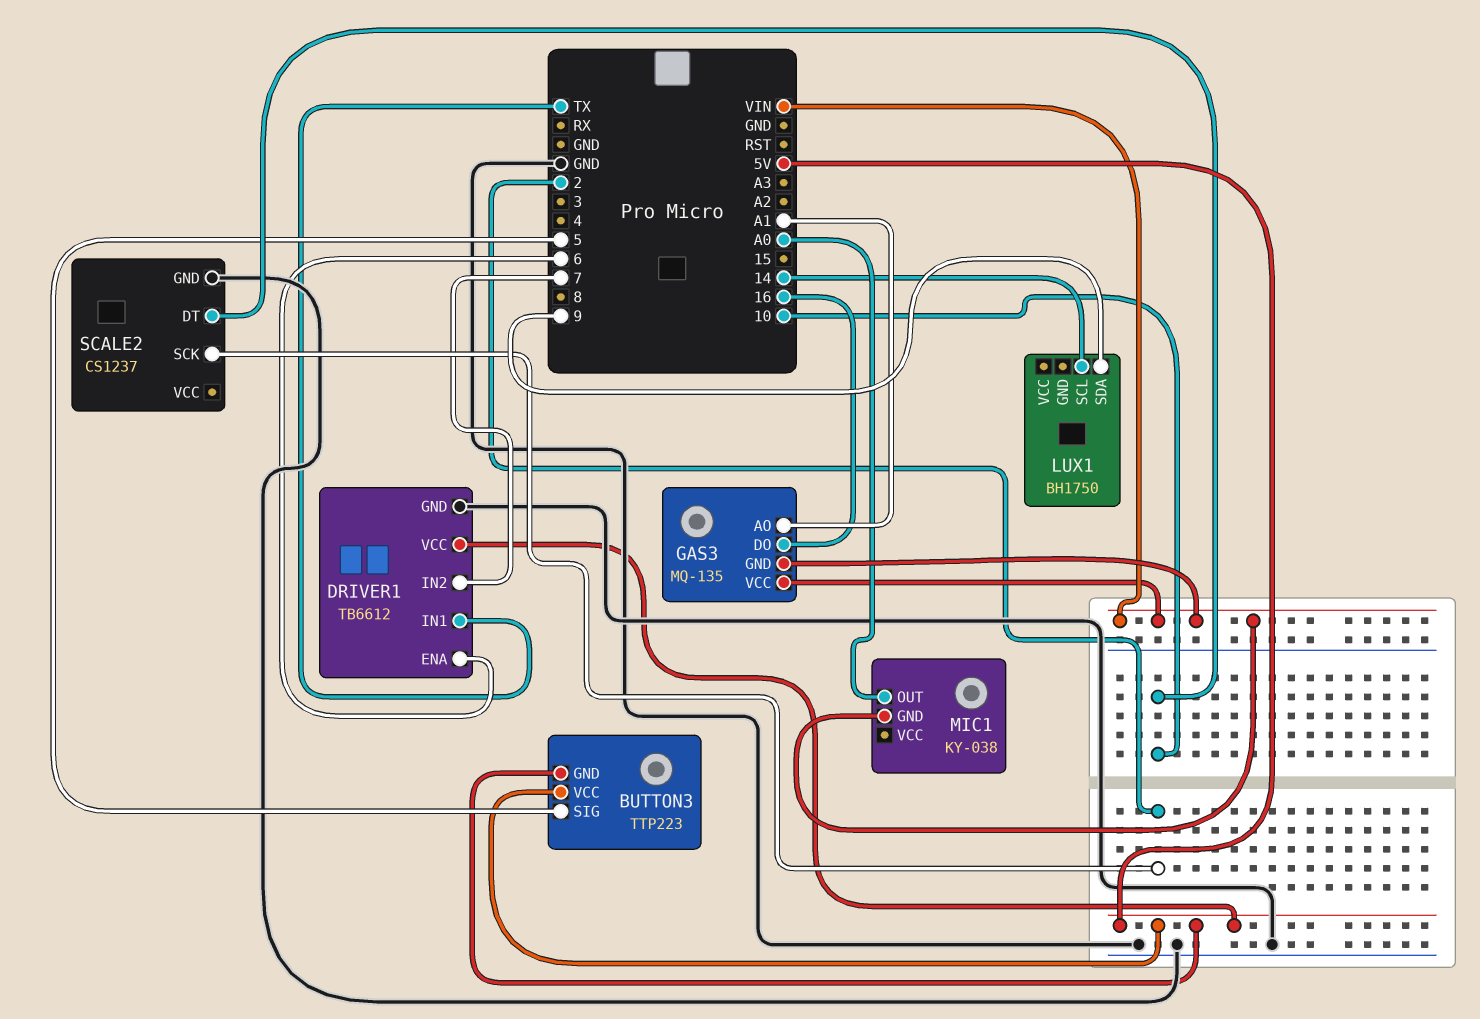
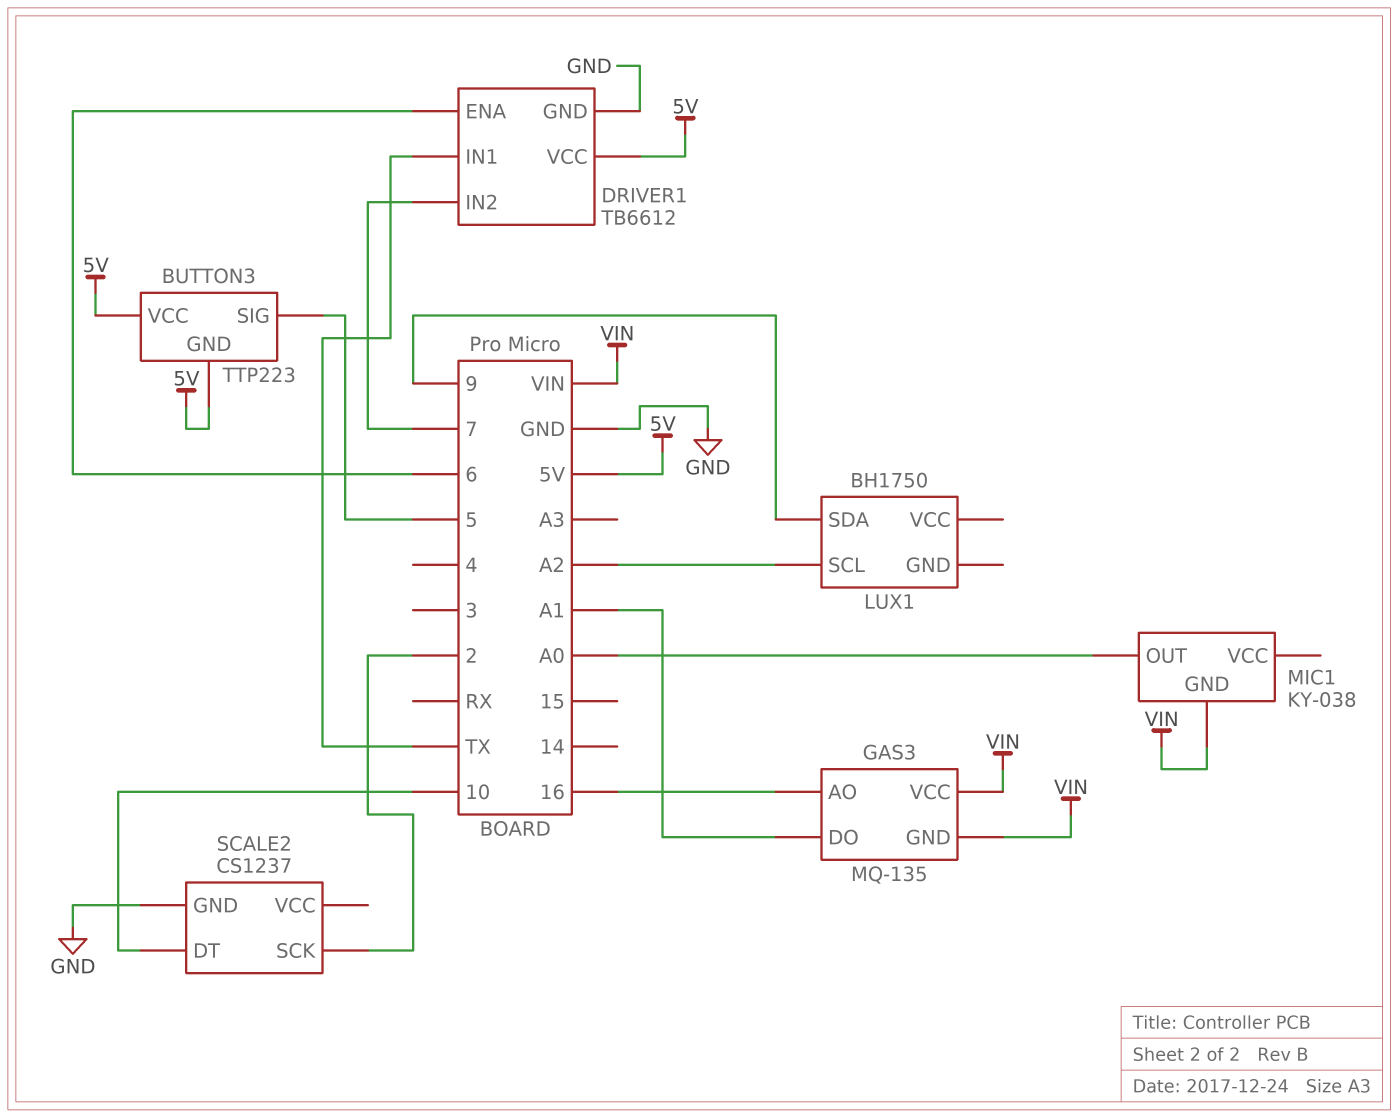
GAS3 pin AO: A1 -> 16
GAS3 pin DO: 16 -> A1
LUX1 pin SCL: 14 -> A2

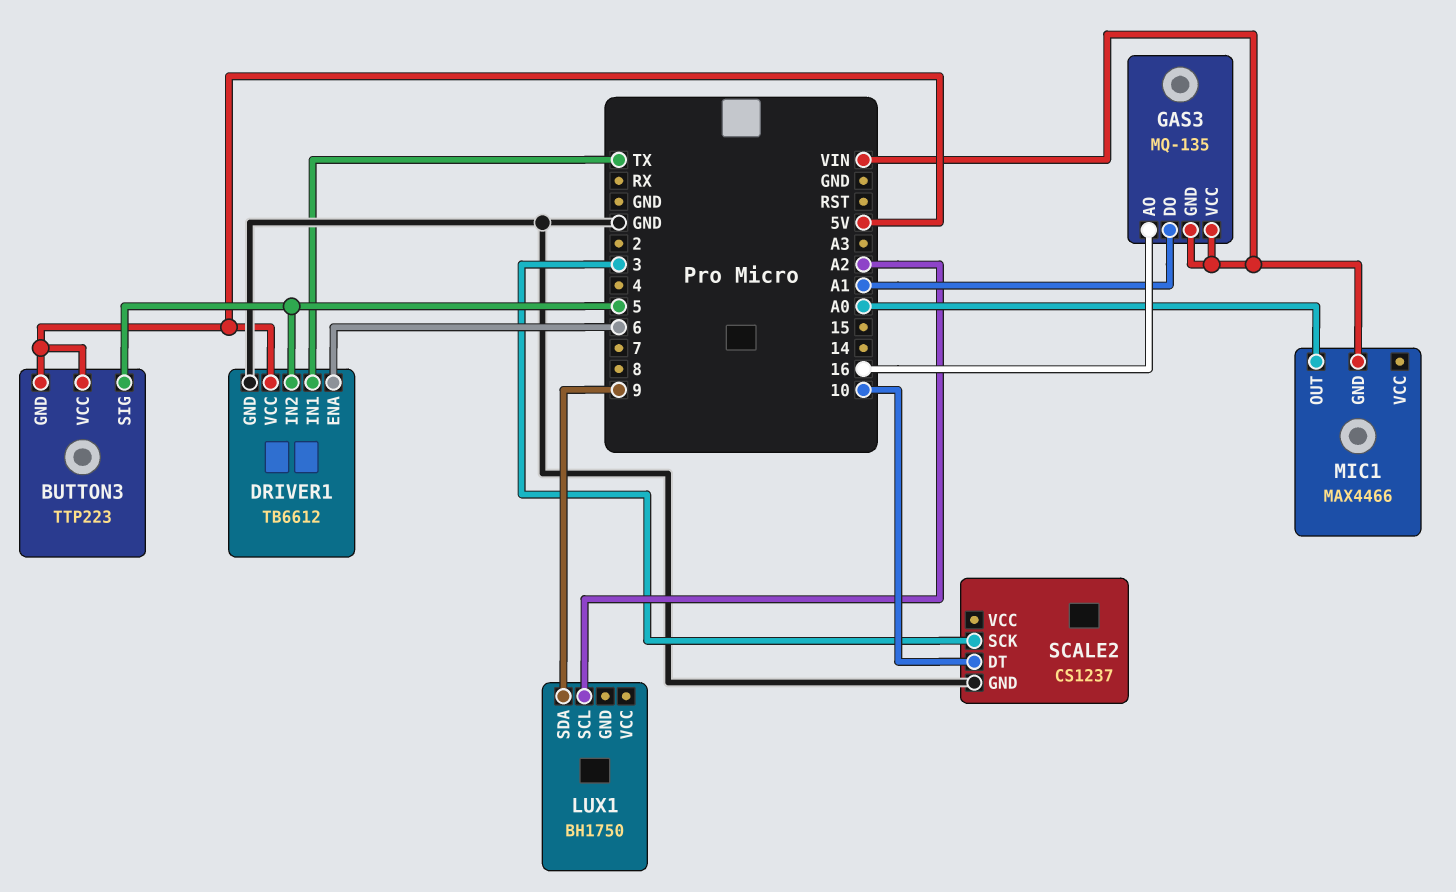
DRIVER1 pin IN2: 7 -> 5
MIC1: KY-038 -> MAX4466
SCALE2 pin SCK: 2 -> 3

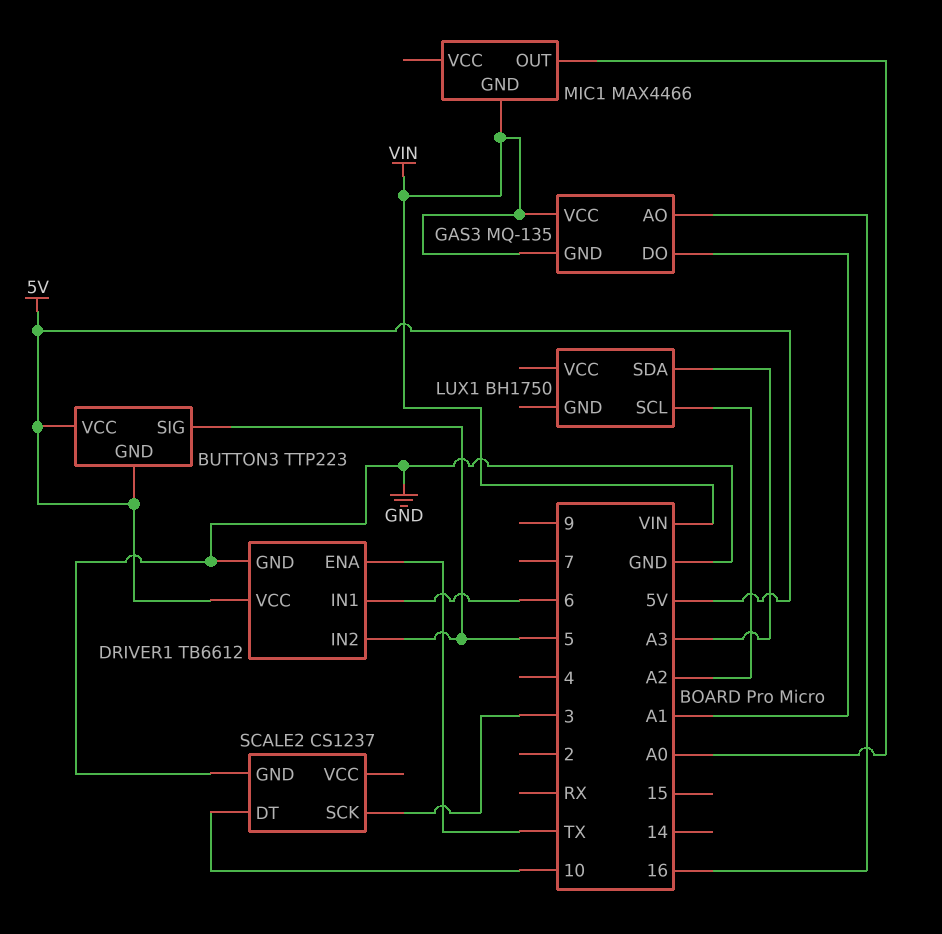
DRIVER1 pin ENA: 6 -> TX
DRIVER1 pin IN1: TX -> 6
LUX1 pin SDA: 9 -> A3

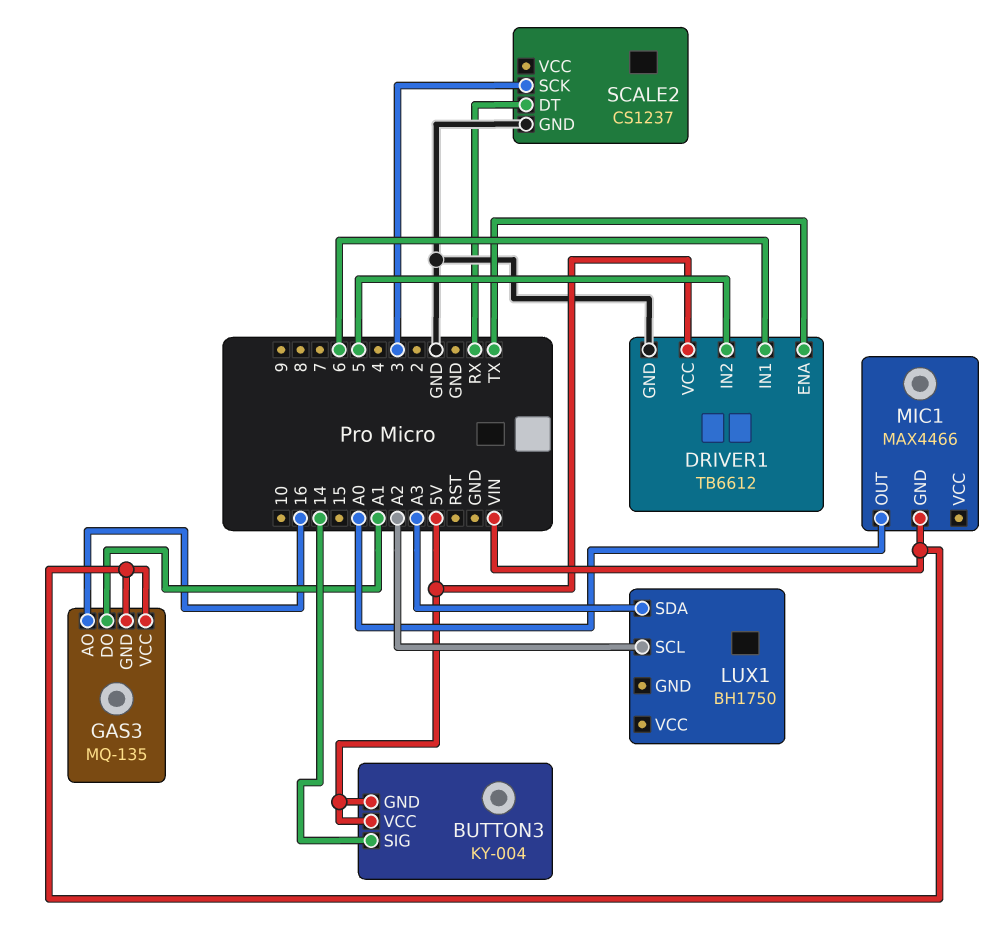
BUTTON3: TTP223 -> KY-004
BUTTON3 pin SIG: 5 -> 14
SCALE2 pin DT: 10 -> RX

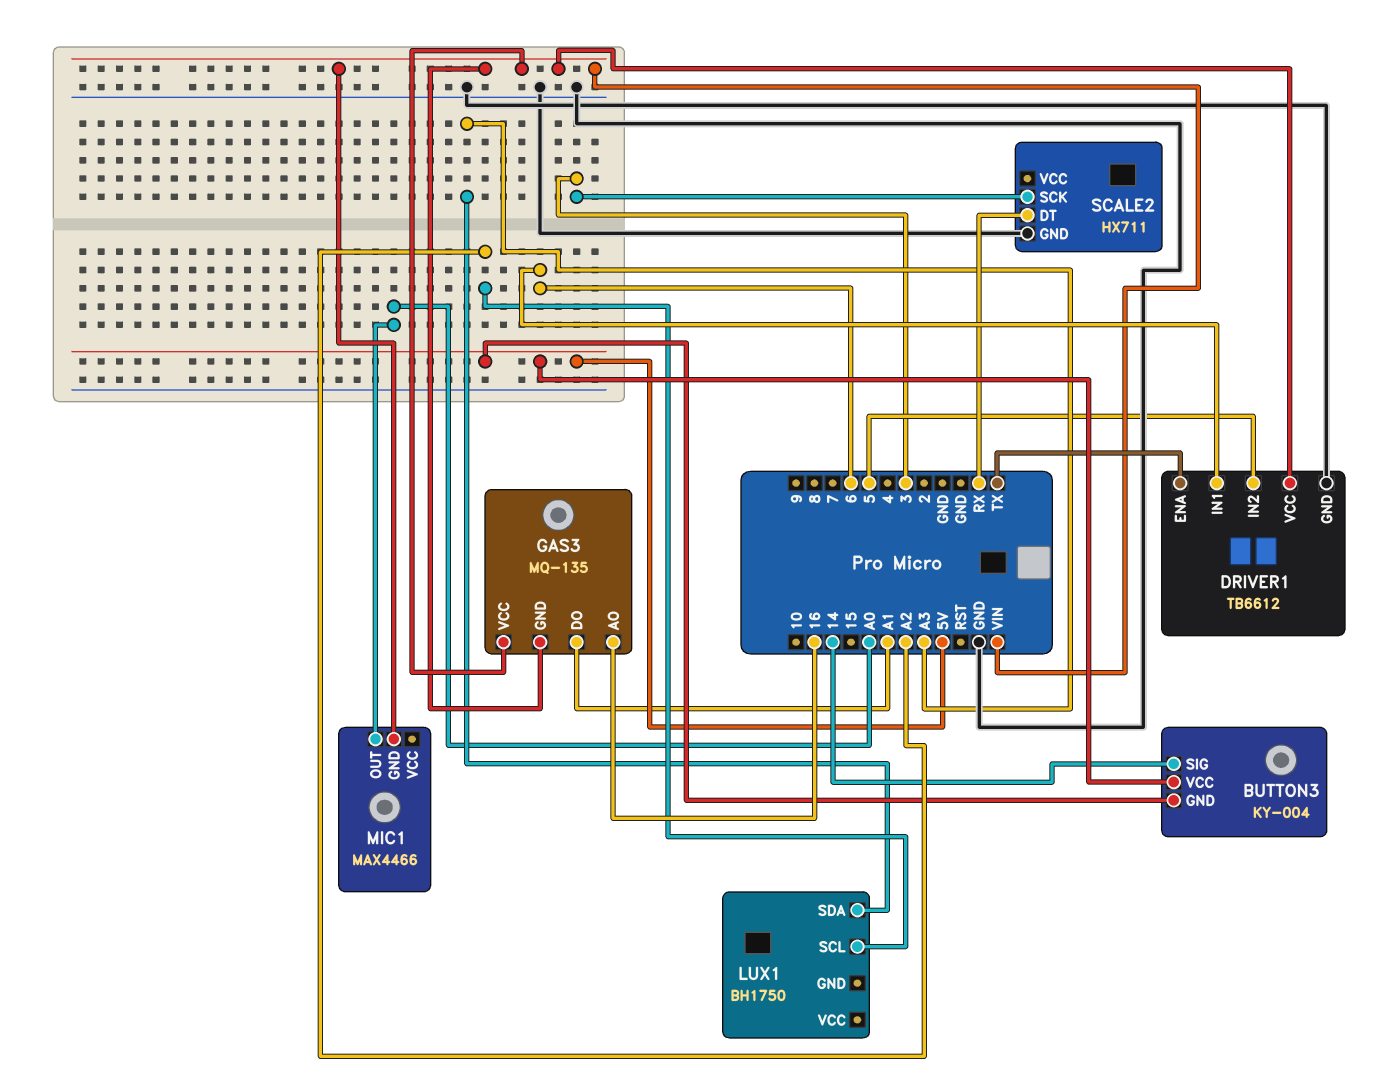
DRIVER1 pin VCC: 5V -> VIN
SCALE2: CS1237 -> HX711

